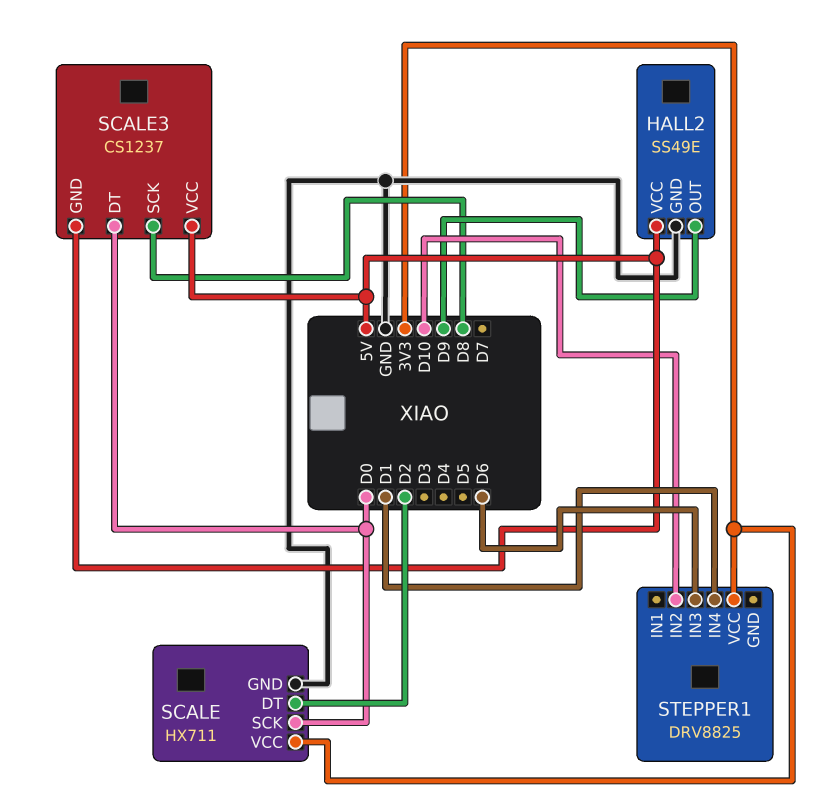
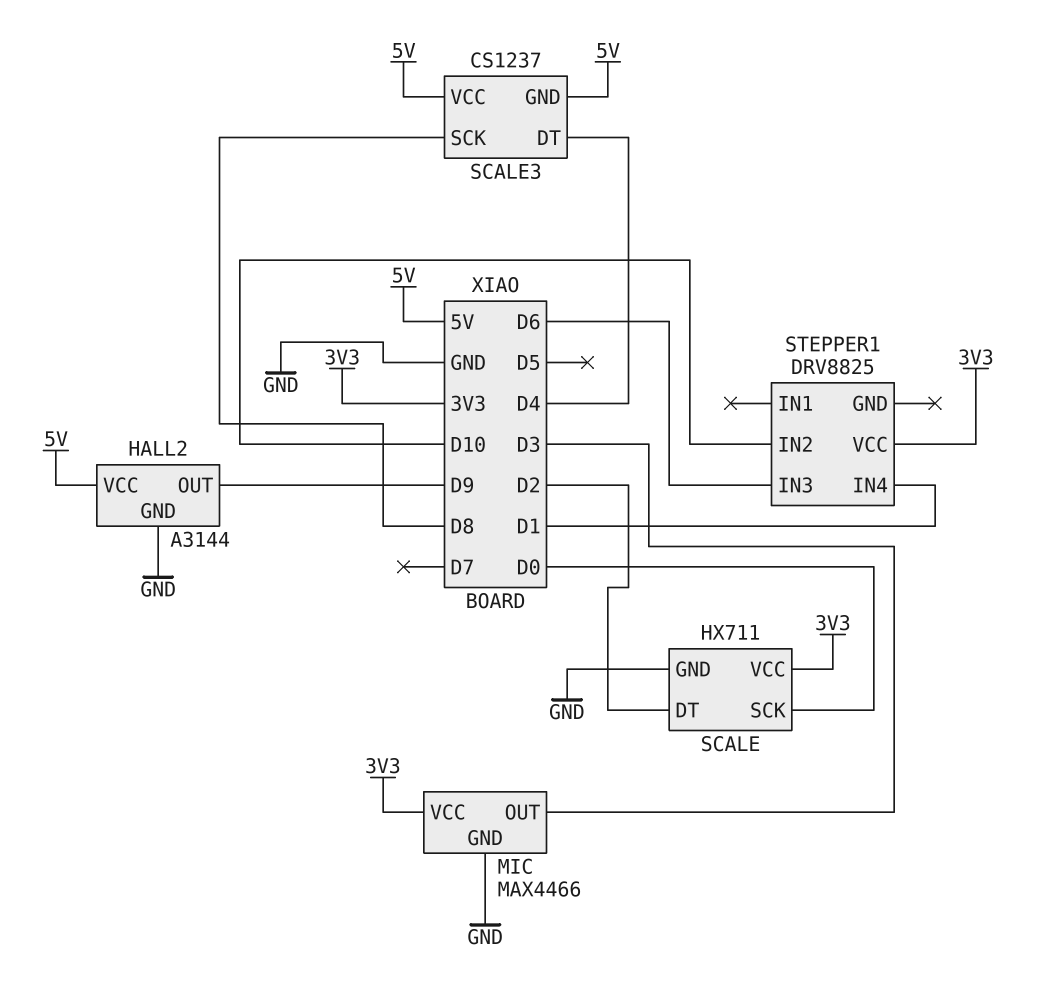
HALL2: SS49E -> A3144
MIC: none -> MAX4466
MIC pin GND: none -> GND
MIC pin OUT: none -> D3
MIC pin VCC: none -> 3V3
SCALE3 pin DT: D0 -> D4

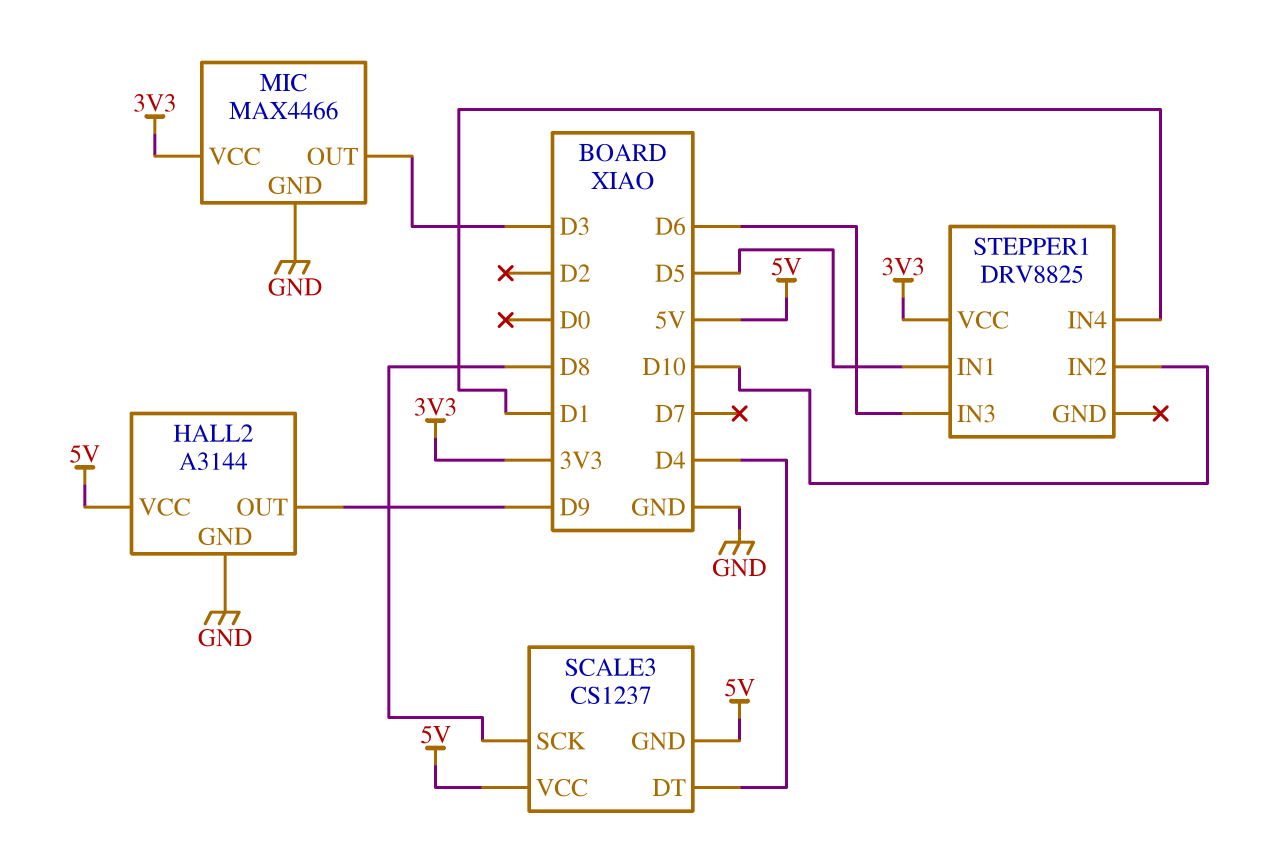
SCALE: HX711 -> none
SCALE pin DT: D2 -> none
SCALE pin GND: GND -> none
SCALE pin SCK: D0 -> none
SCALE pin VCC: 3V3 -> none
STEPPER1 pin IN1: none -> D5

